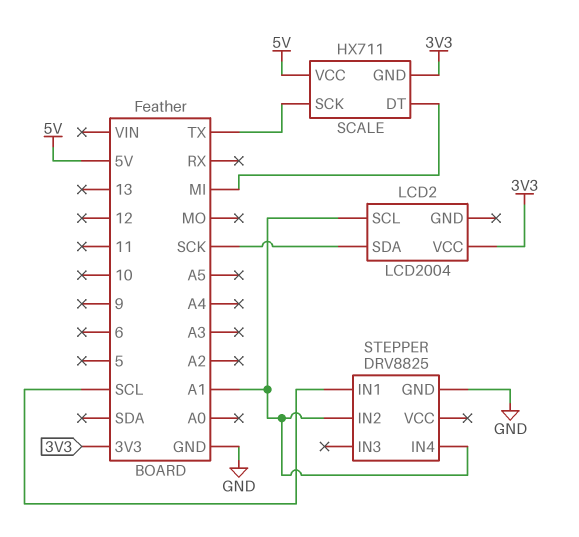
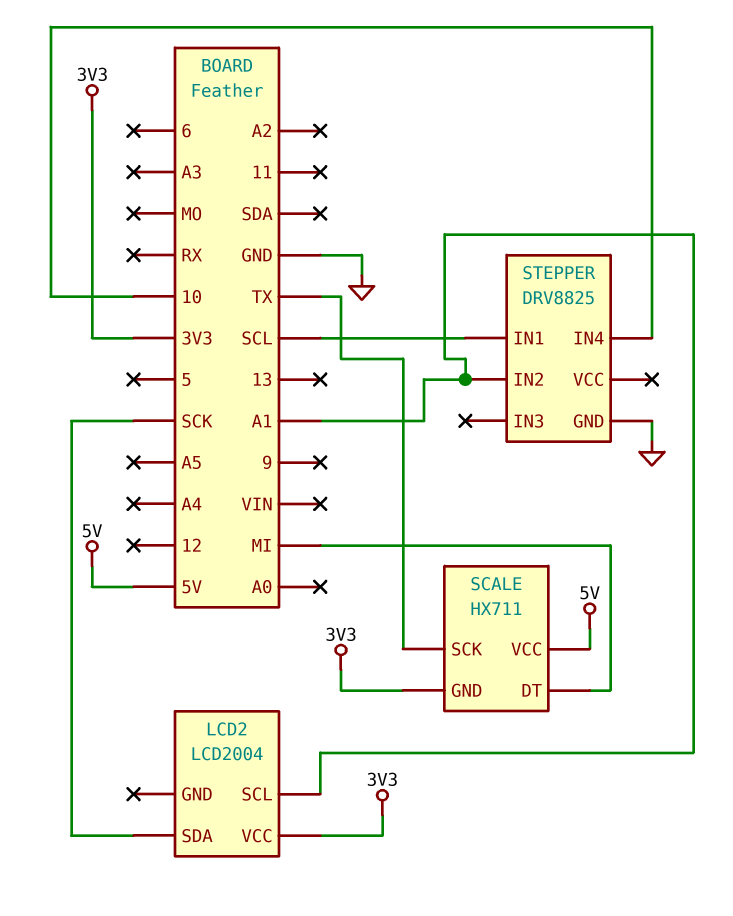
STEPPER pin IN4: A1 -> 10

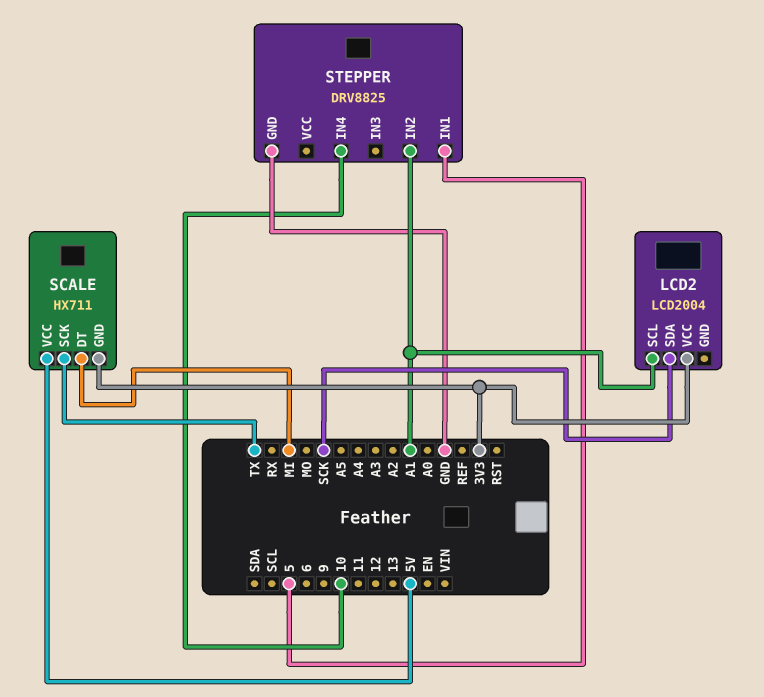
STEPPER pin IN1: SCL -> 5

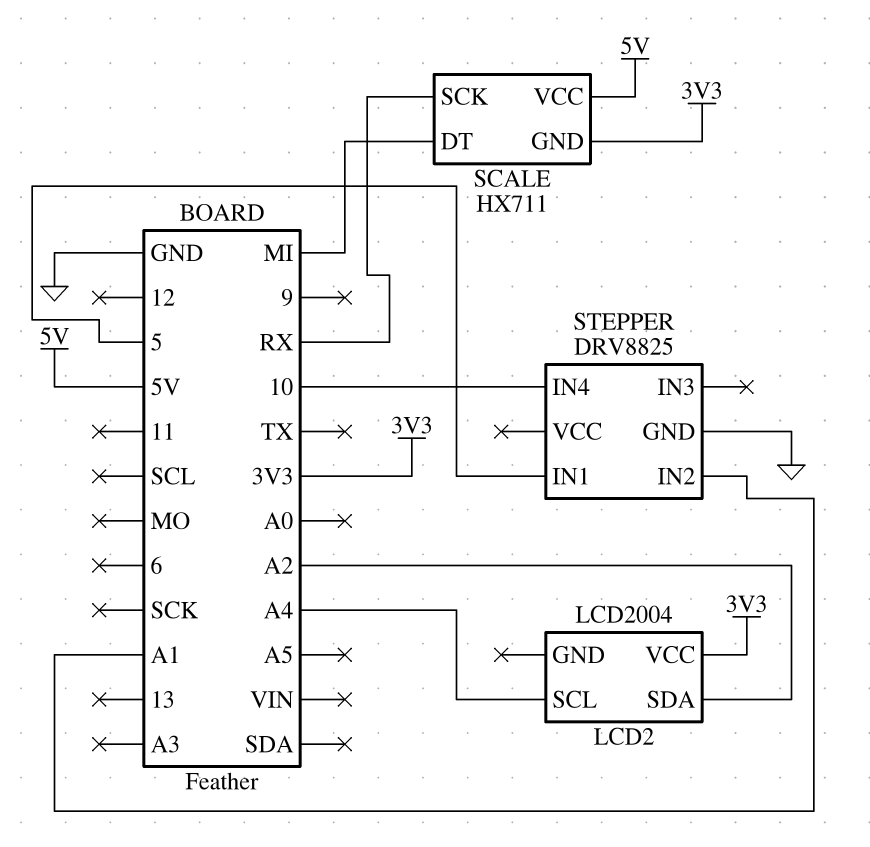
LCD2 pin SCL: A1 -> A4
LCD2 pin SDA: SCK -> A2
SCALE pin SCK: TX -> RX

